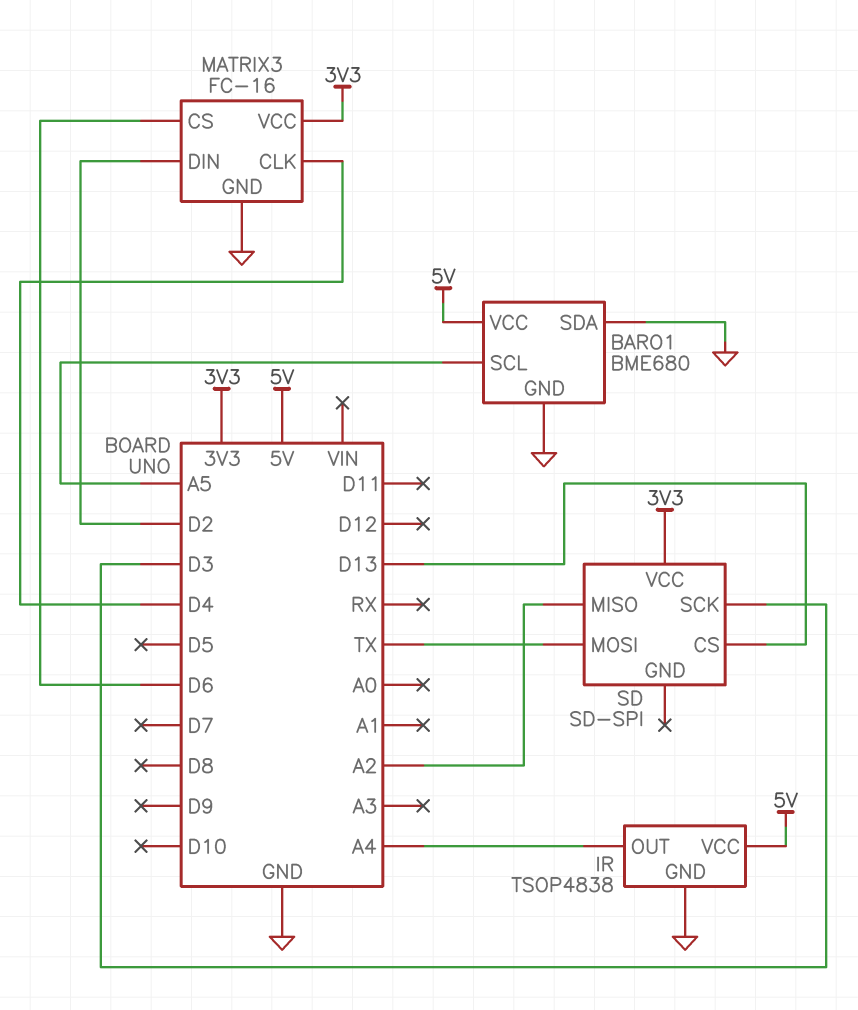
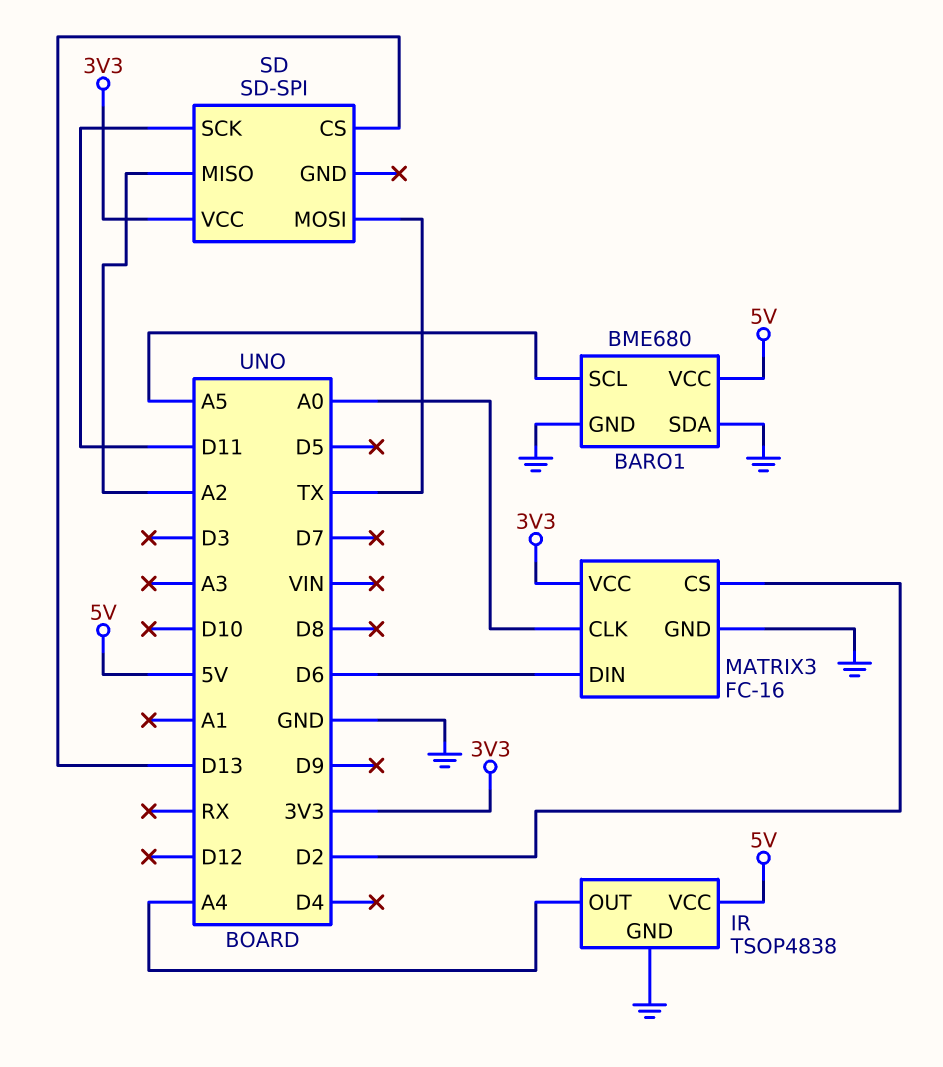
MATRIX3 pin CLK: D4 -> A0
MATRIX3 pin CS: D6 -> D2
MATRIX3 pin DIN: D2 -> D6
SD pin SCK: D3 -> D11

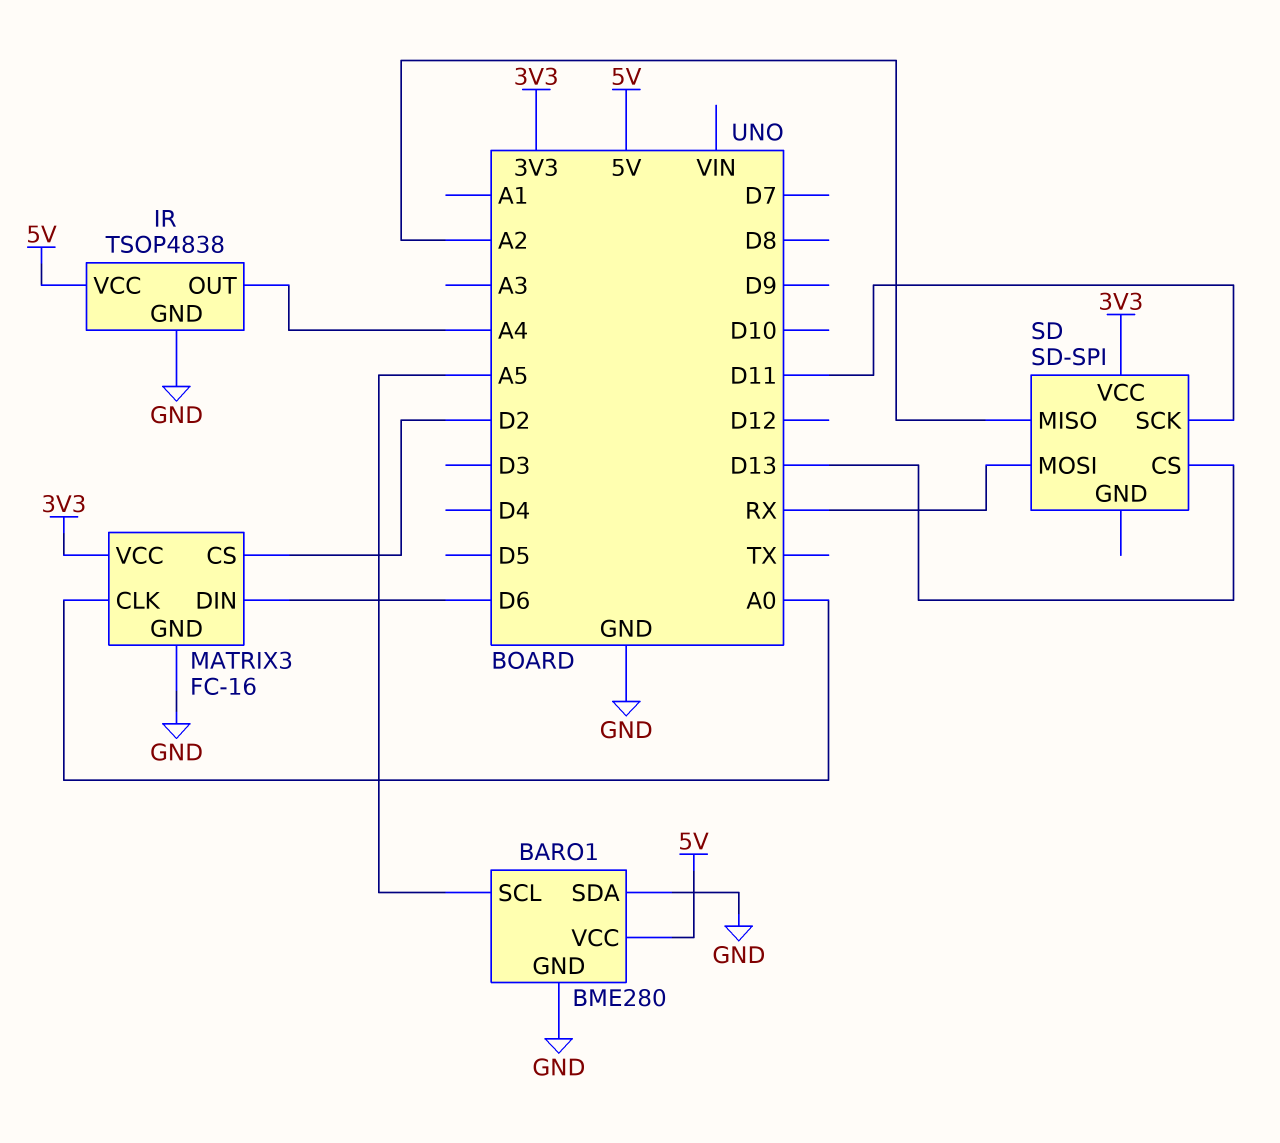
BARO1: BME680 -> BME280
SD pin MOSI: TX -> RX

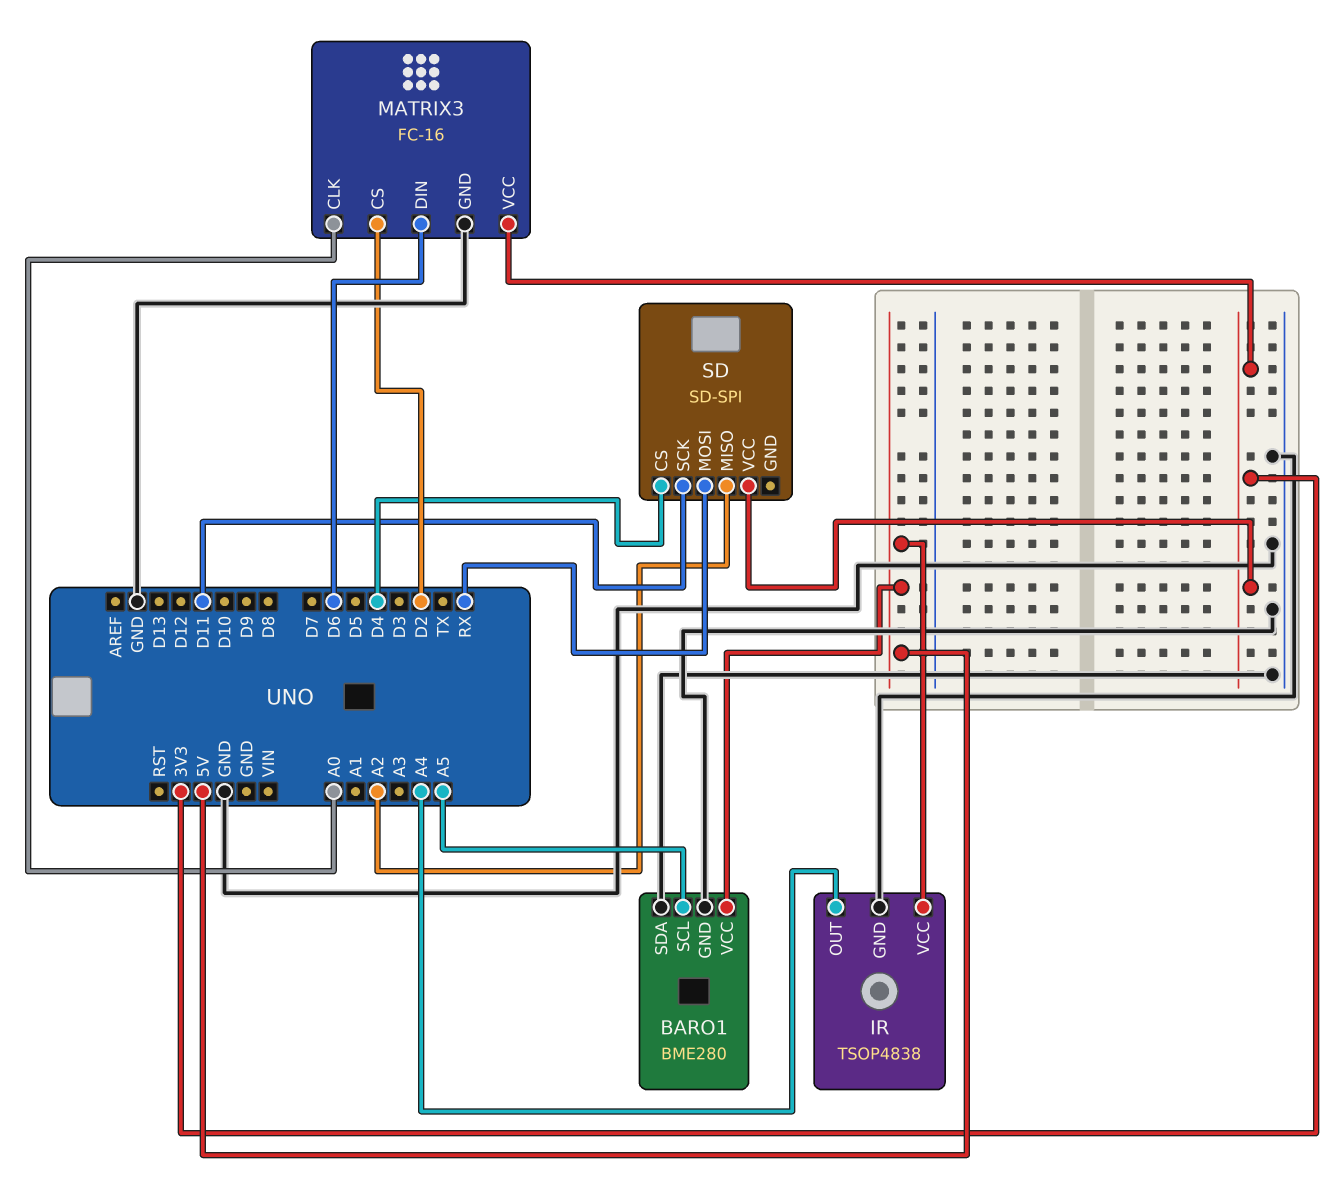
SD pin CS: D13 -> D4

